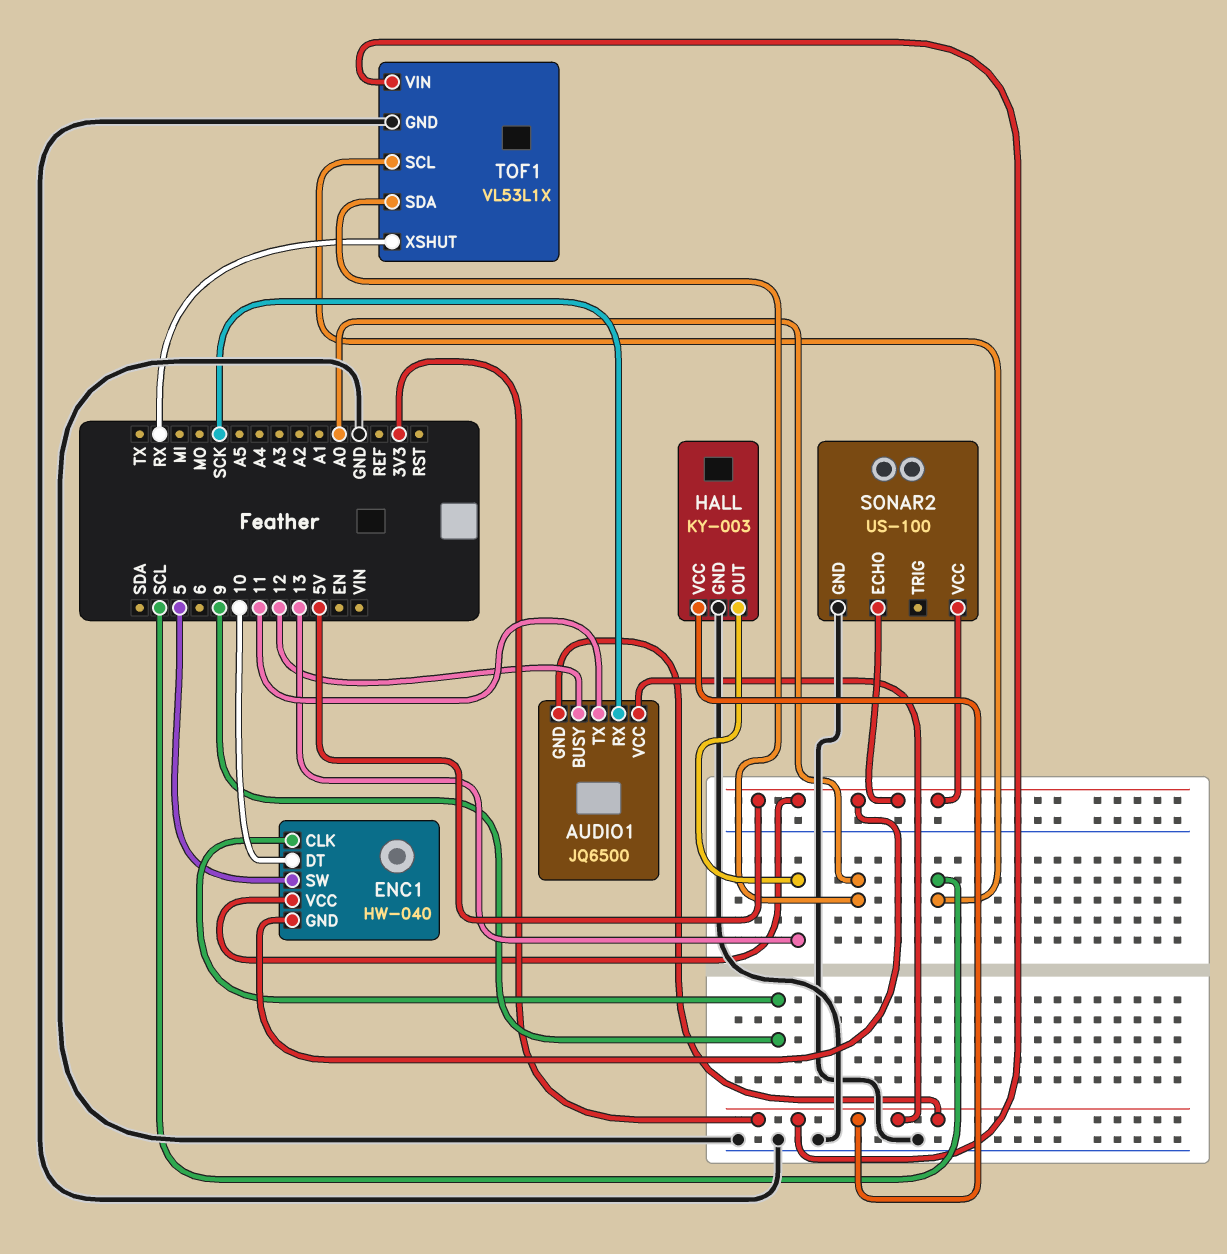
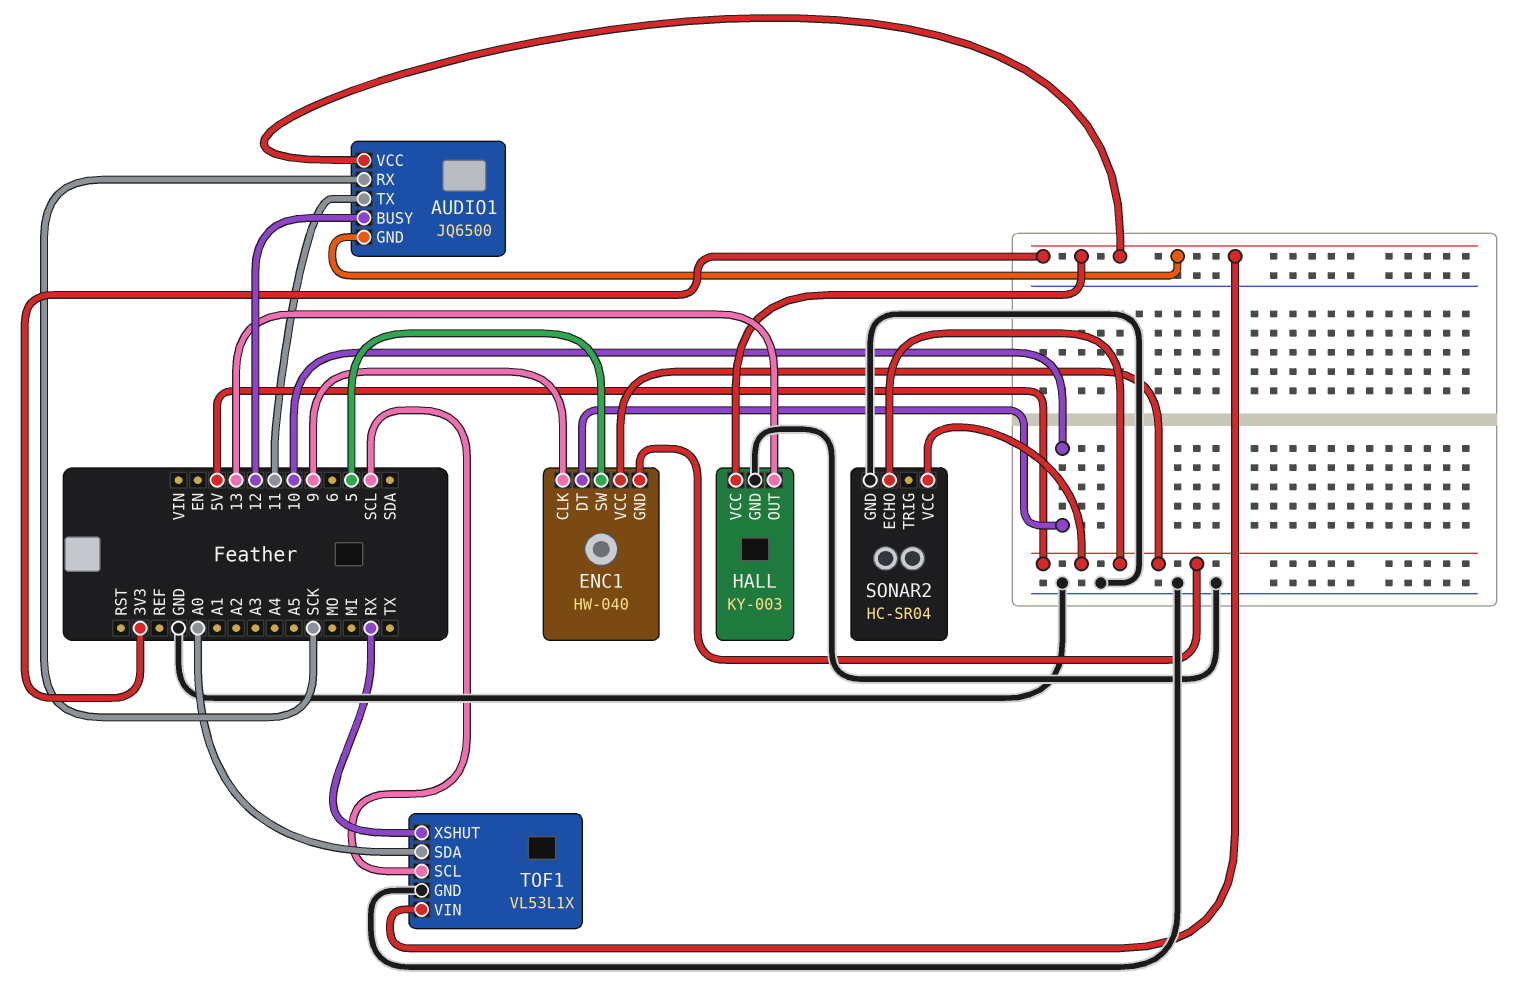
SONAR2: US-100 -> HC-SR04

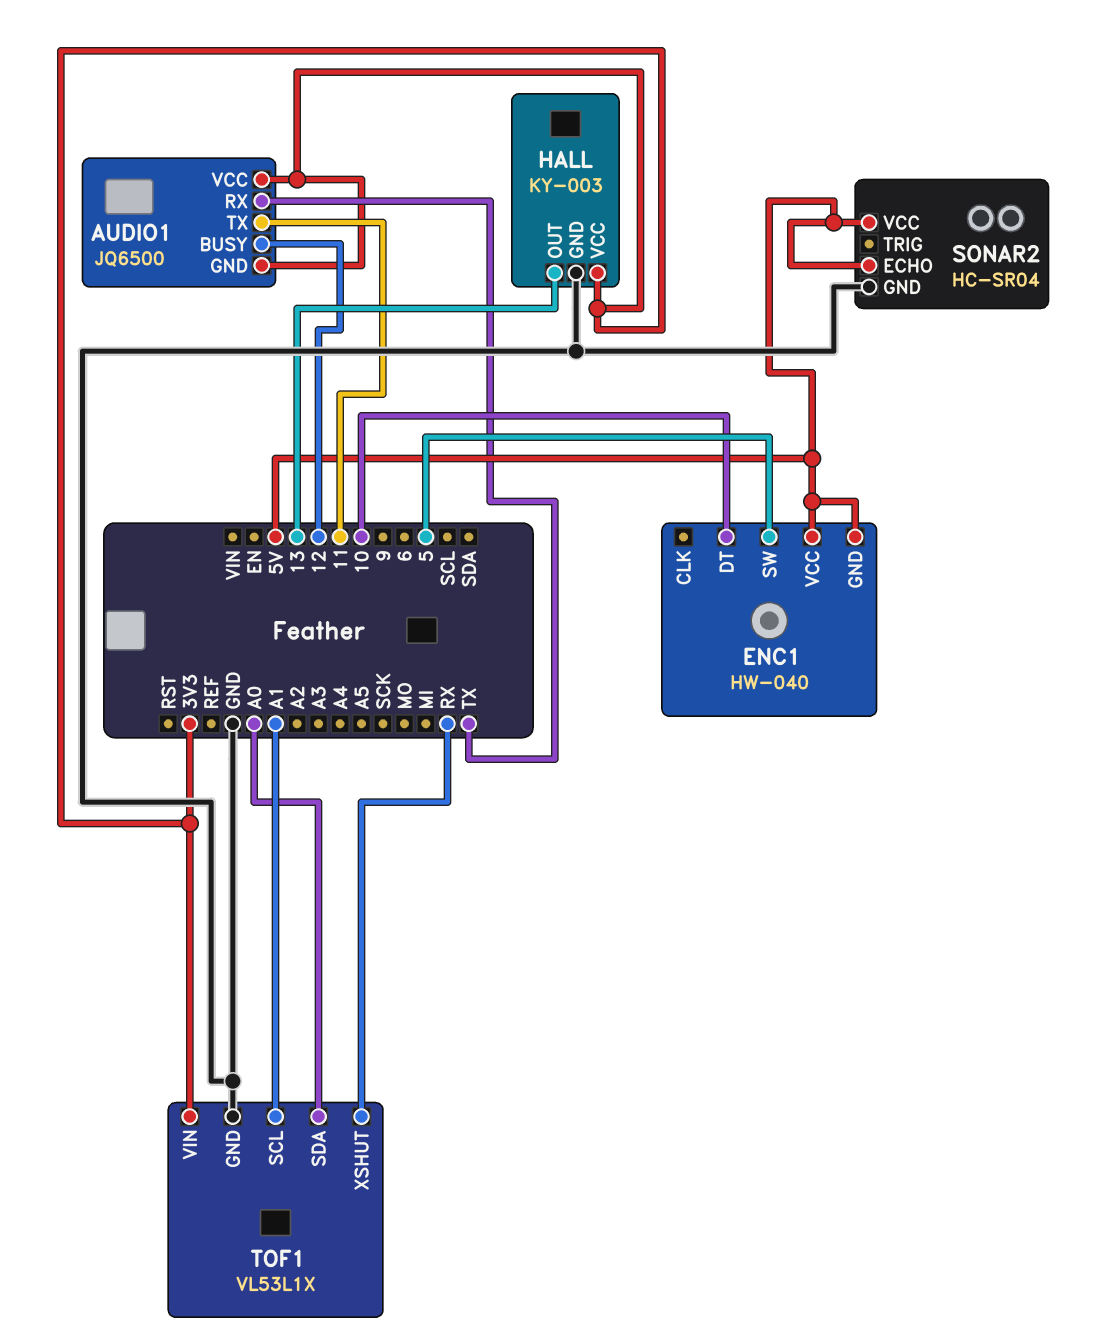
AUDIO1 pin RX: SCK -> TX
ENC1 pin CLK: 9 -> none
TOF1 pin SCL: SCL -> A1

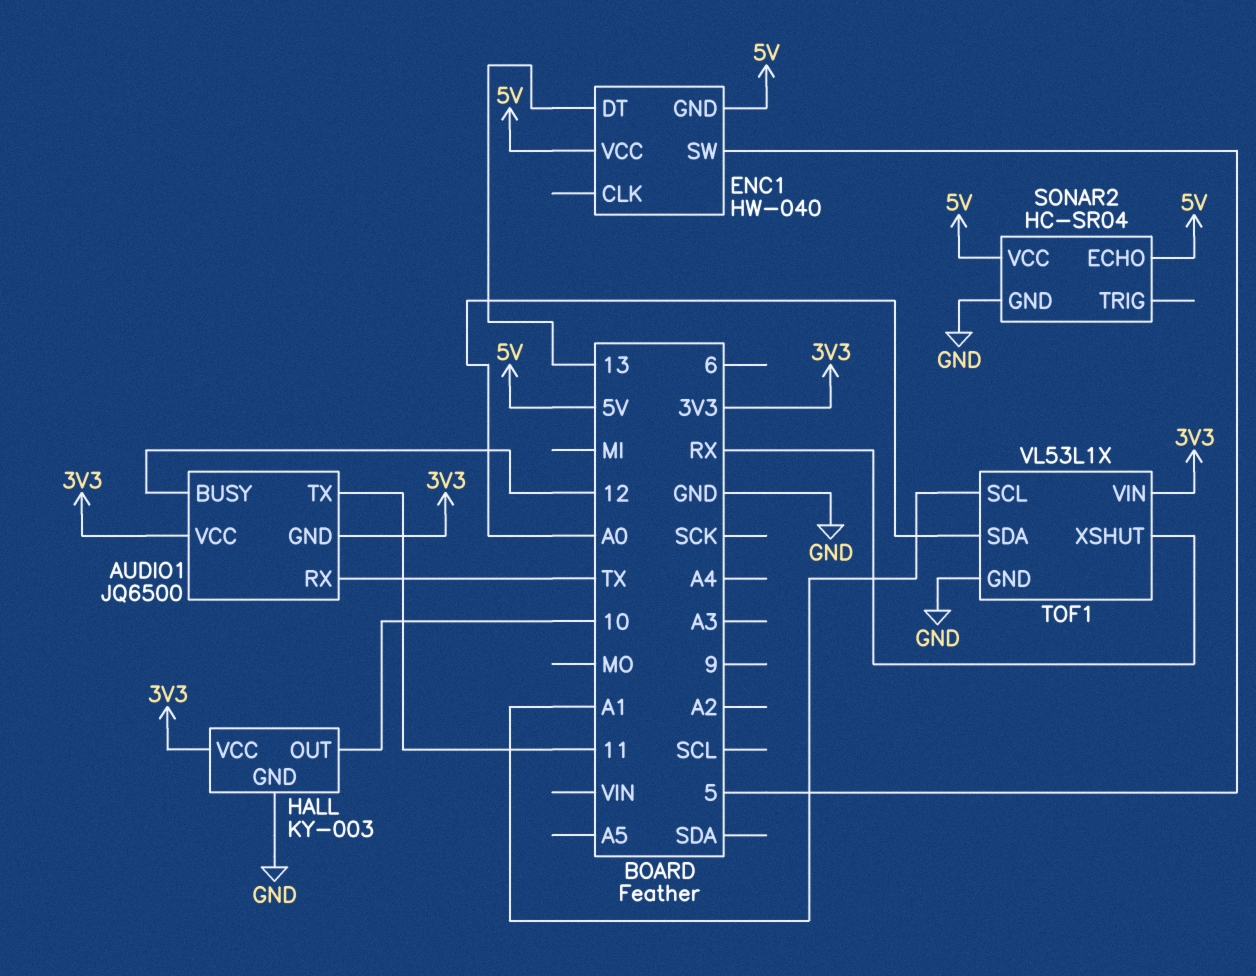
ENC1 pin DT: 10 -> 13
HALL pin OUT: 13 -> 10

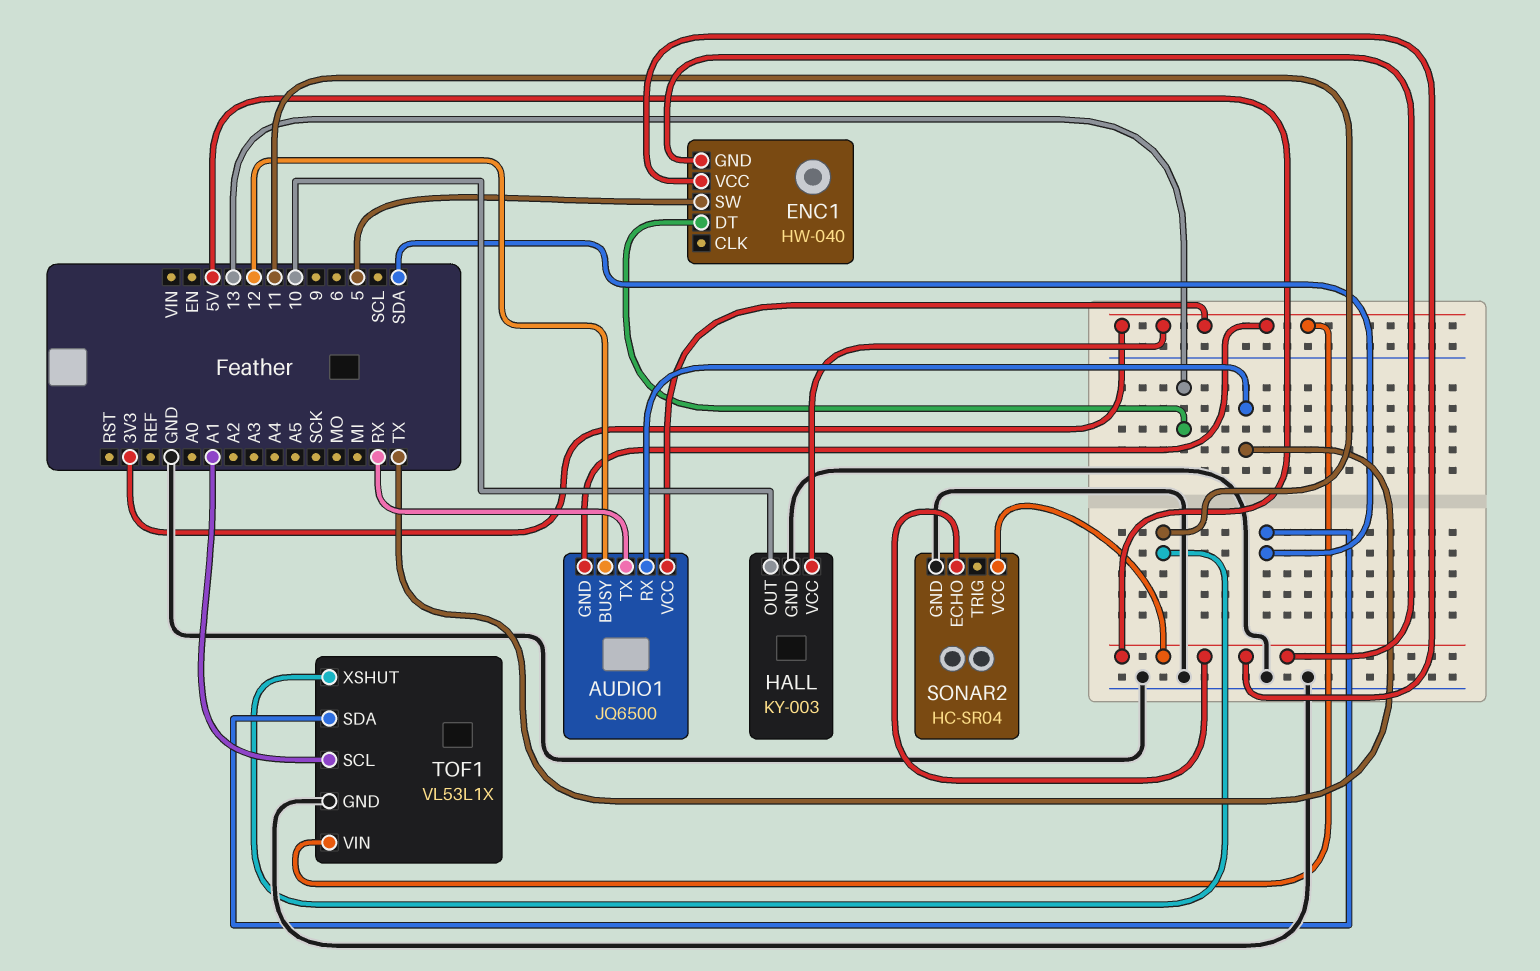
AUDIO1 pin TX: 11 -> RX
TOF1 pin SDA: A0 -> SDA
TOF1 pin XSHUT: RX -> 11

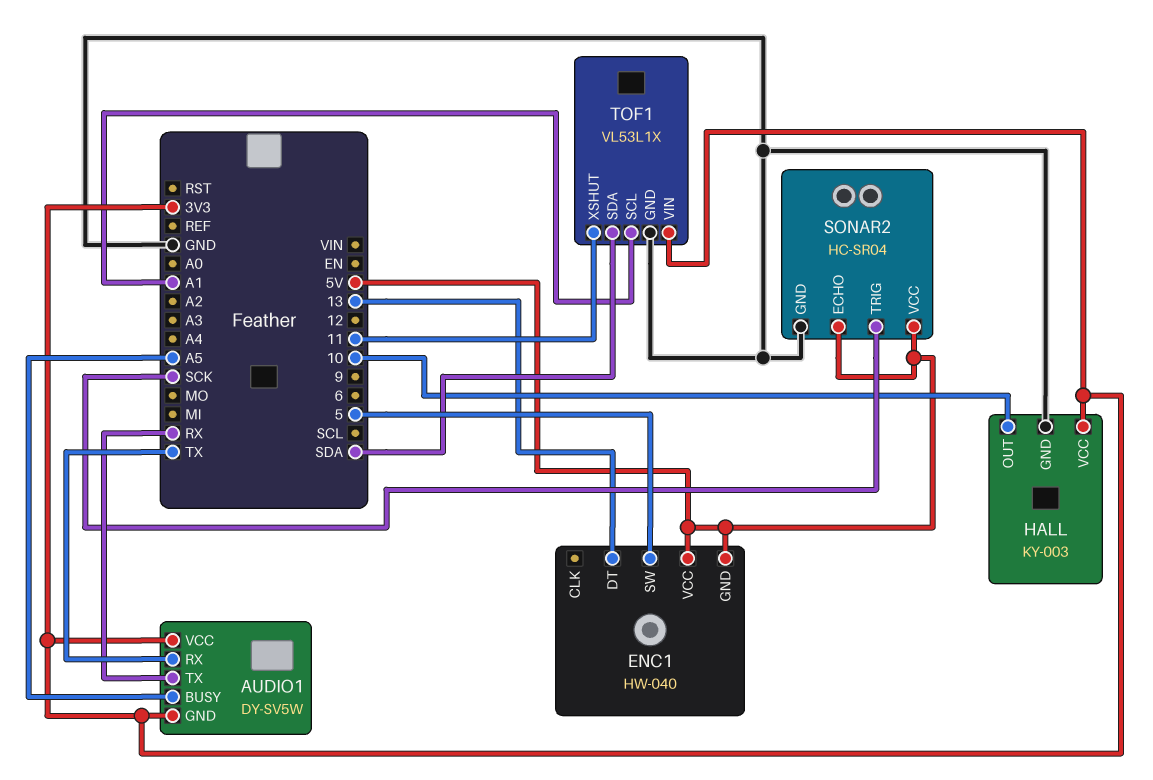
AUDIO1: JQ6500 -> DY-SV5W
AUDIO1 pin BUSY: 12 -> A5
SONAR2 pin TRIG: none -> SCK

